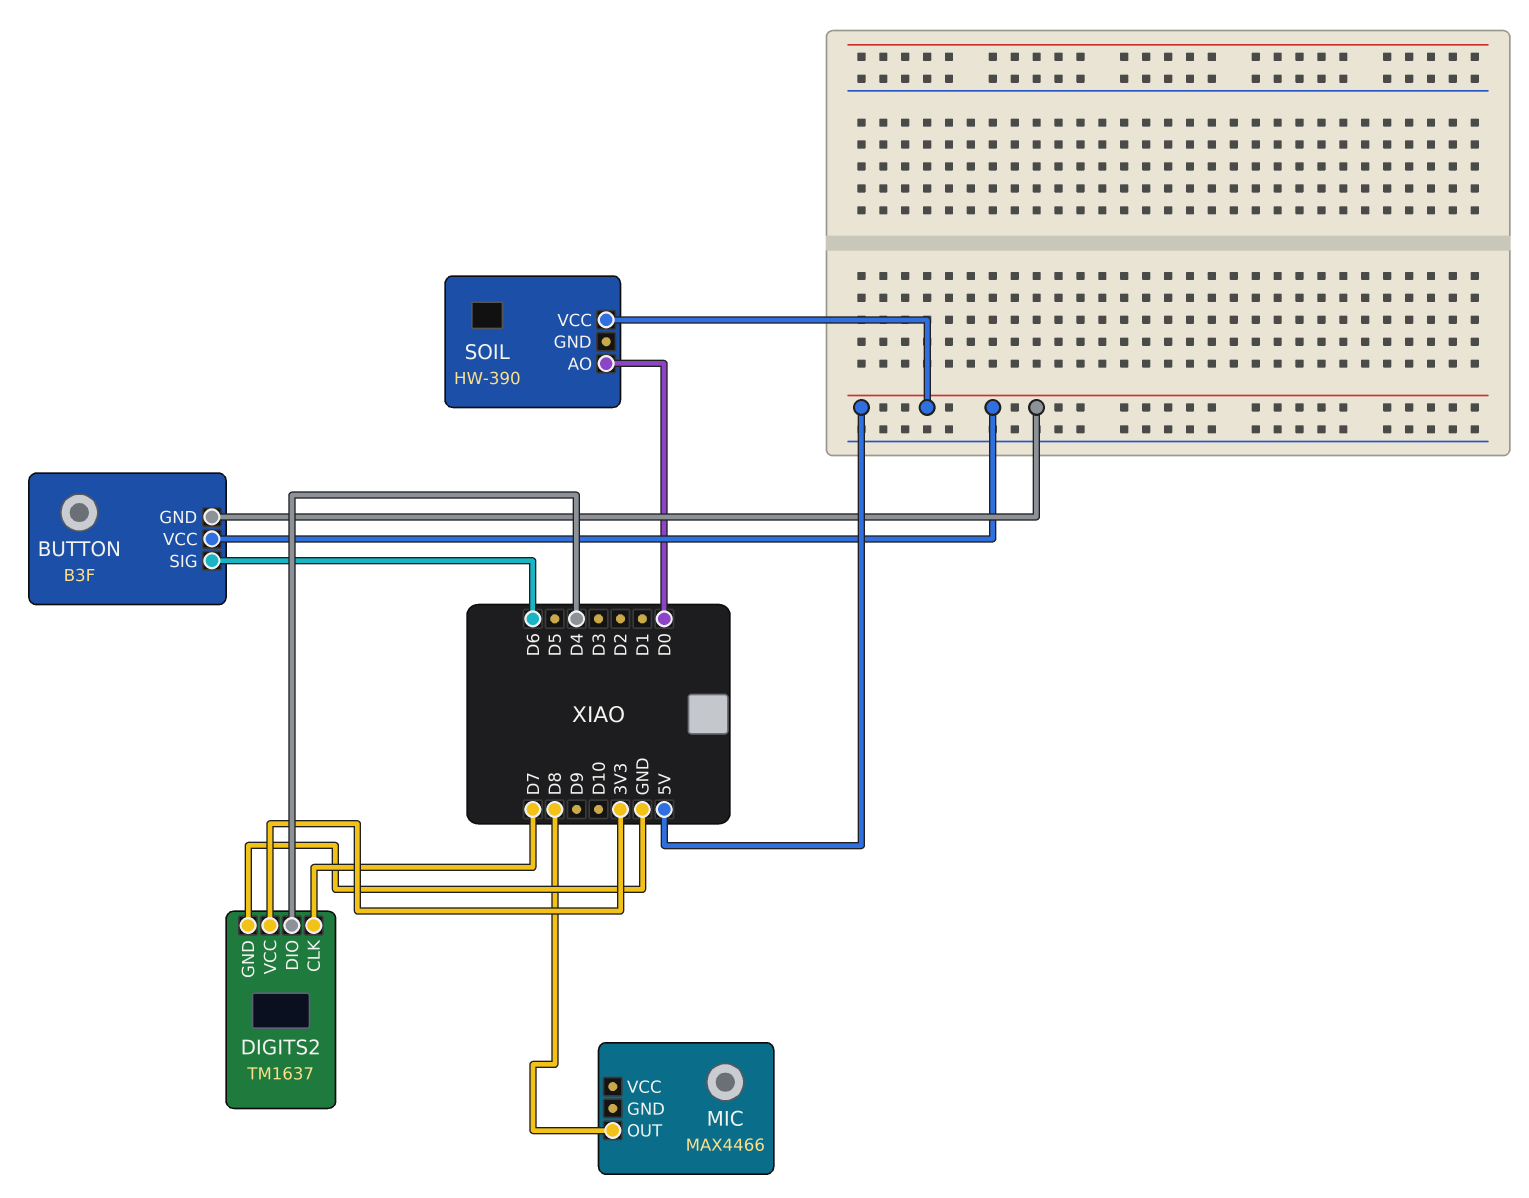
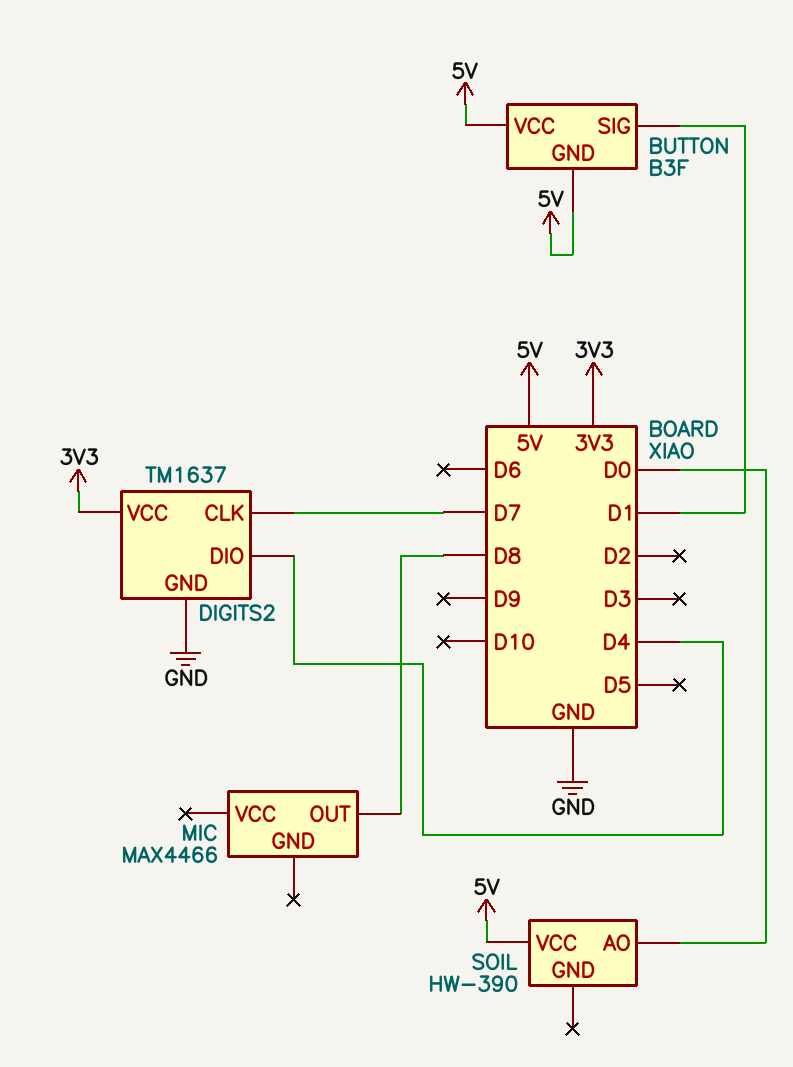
BUTTON pin SIG: D6 -> D1

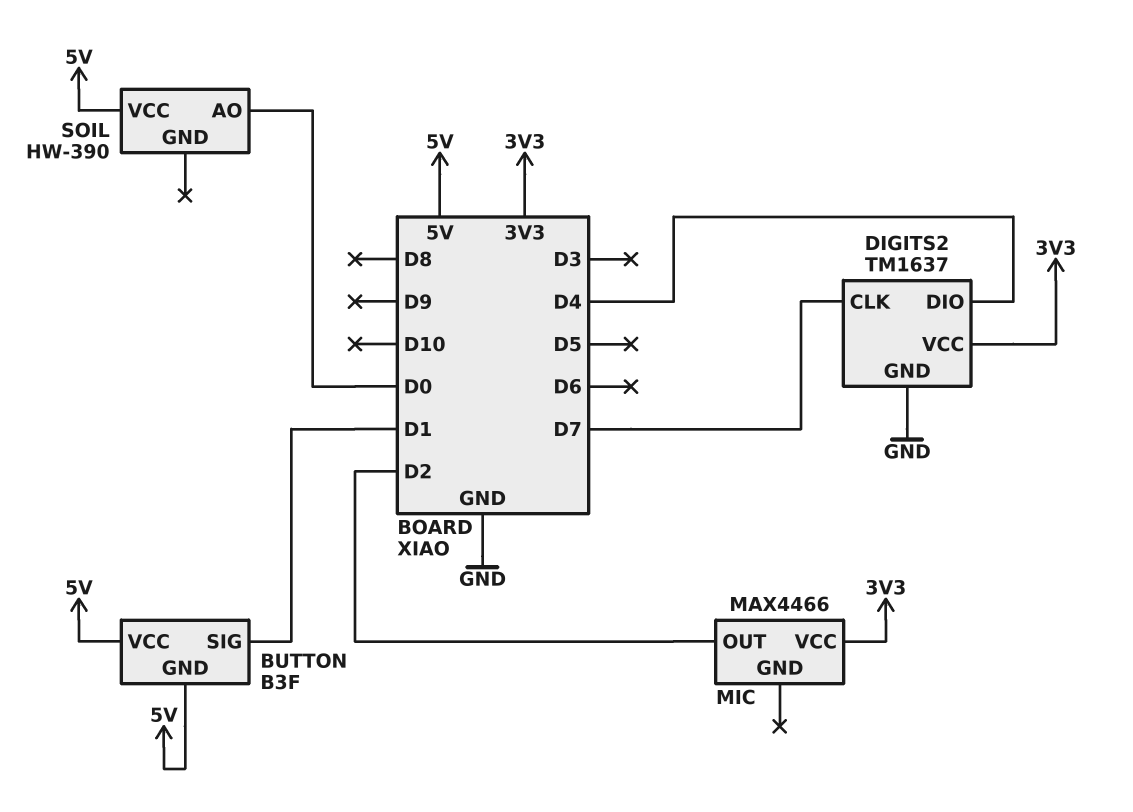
MIC pin OUT: D8 -> D2
MIC pin VCC: none -> 3V3

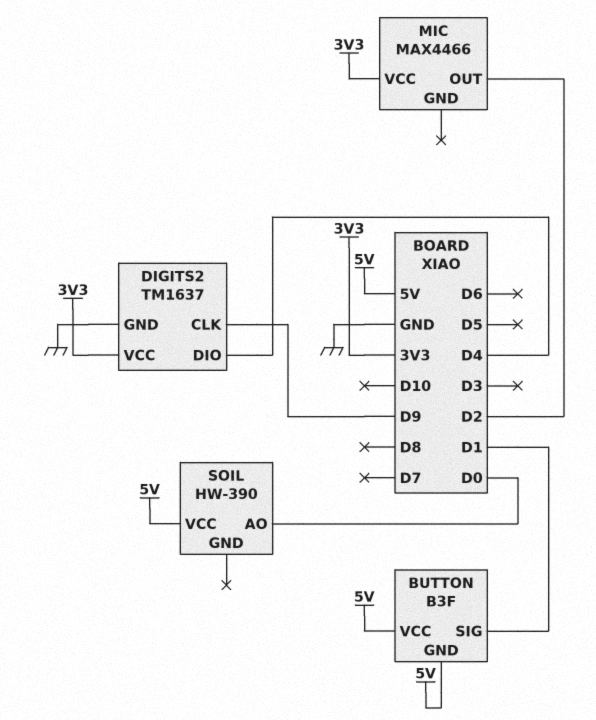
DIGITS2 pin CLK: D7 -> D9

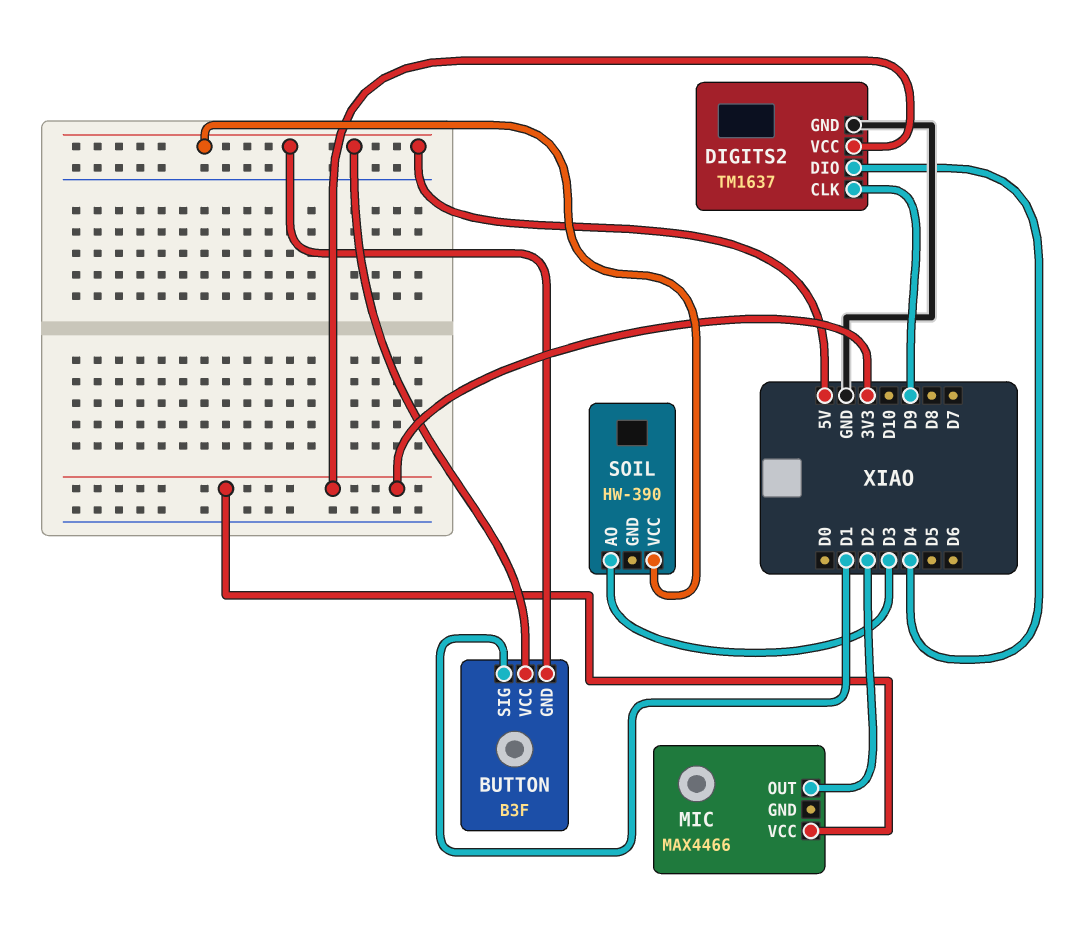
SOIL pin AO: D0 -> D3

